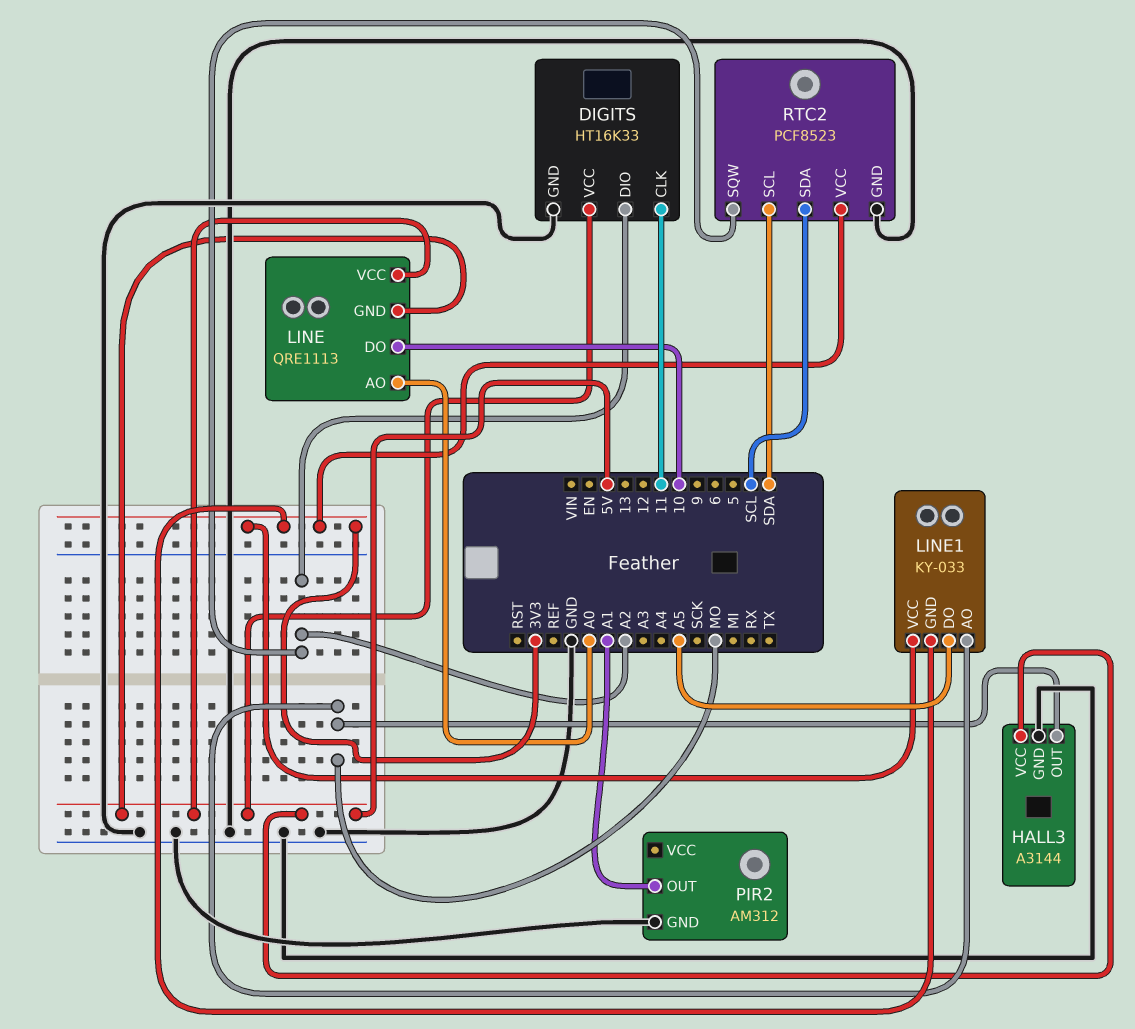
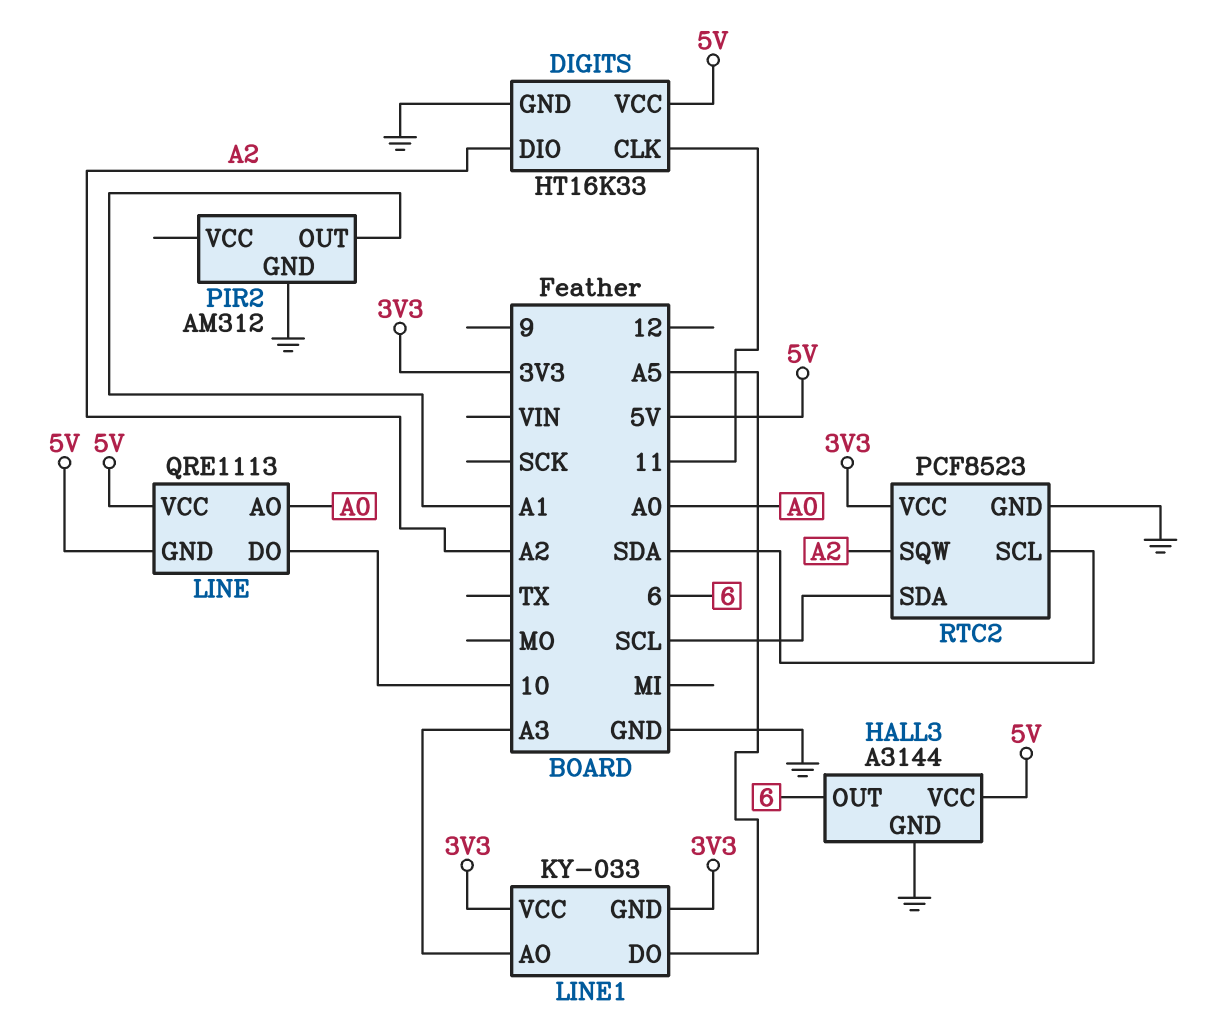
HALL3 pin OUT: MO -> 6
LINE1 pin AO: MO -> A3

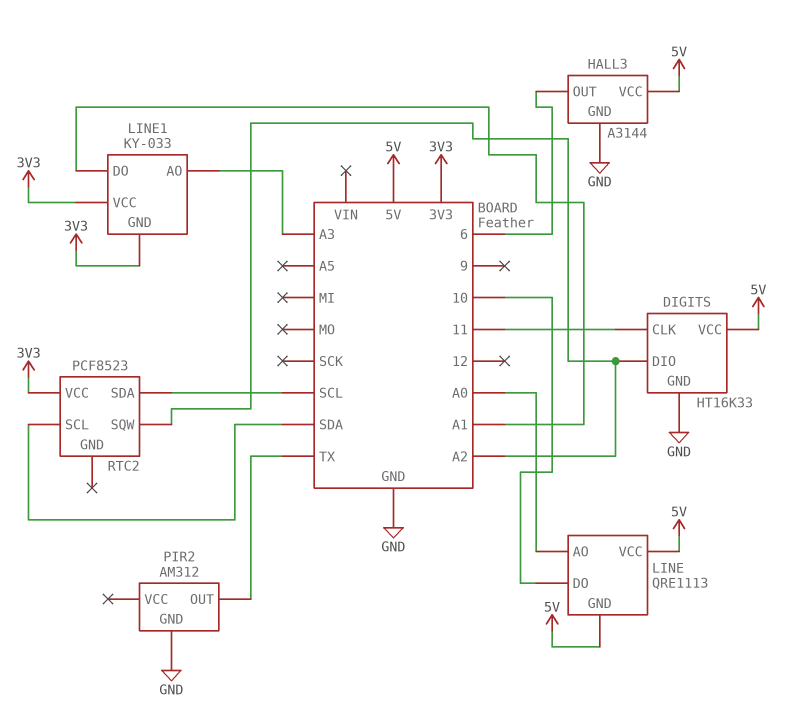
LINE1 pin DO: A5 -> A1
PIR2 pin OUT: A1 -> TX
RTC2 pin GND: GND -> none

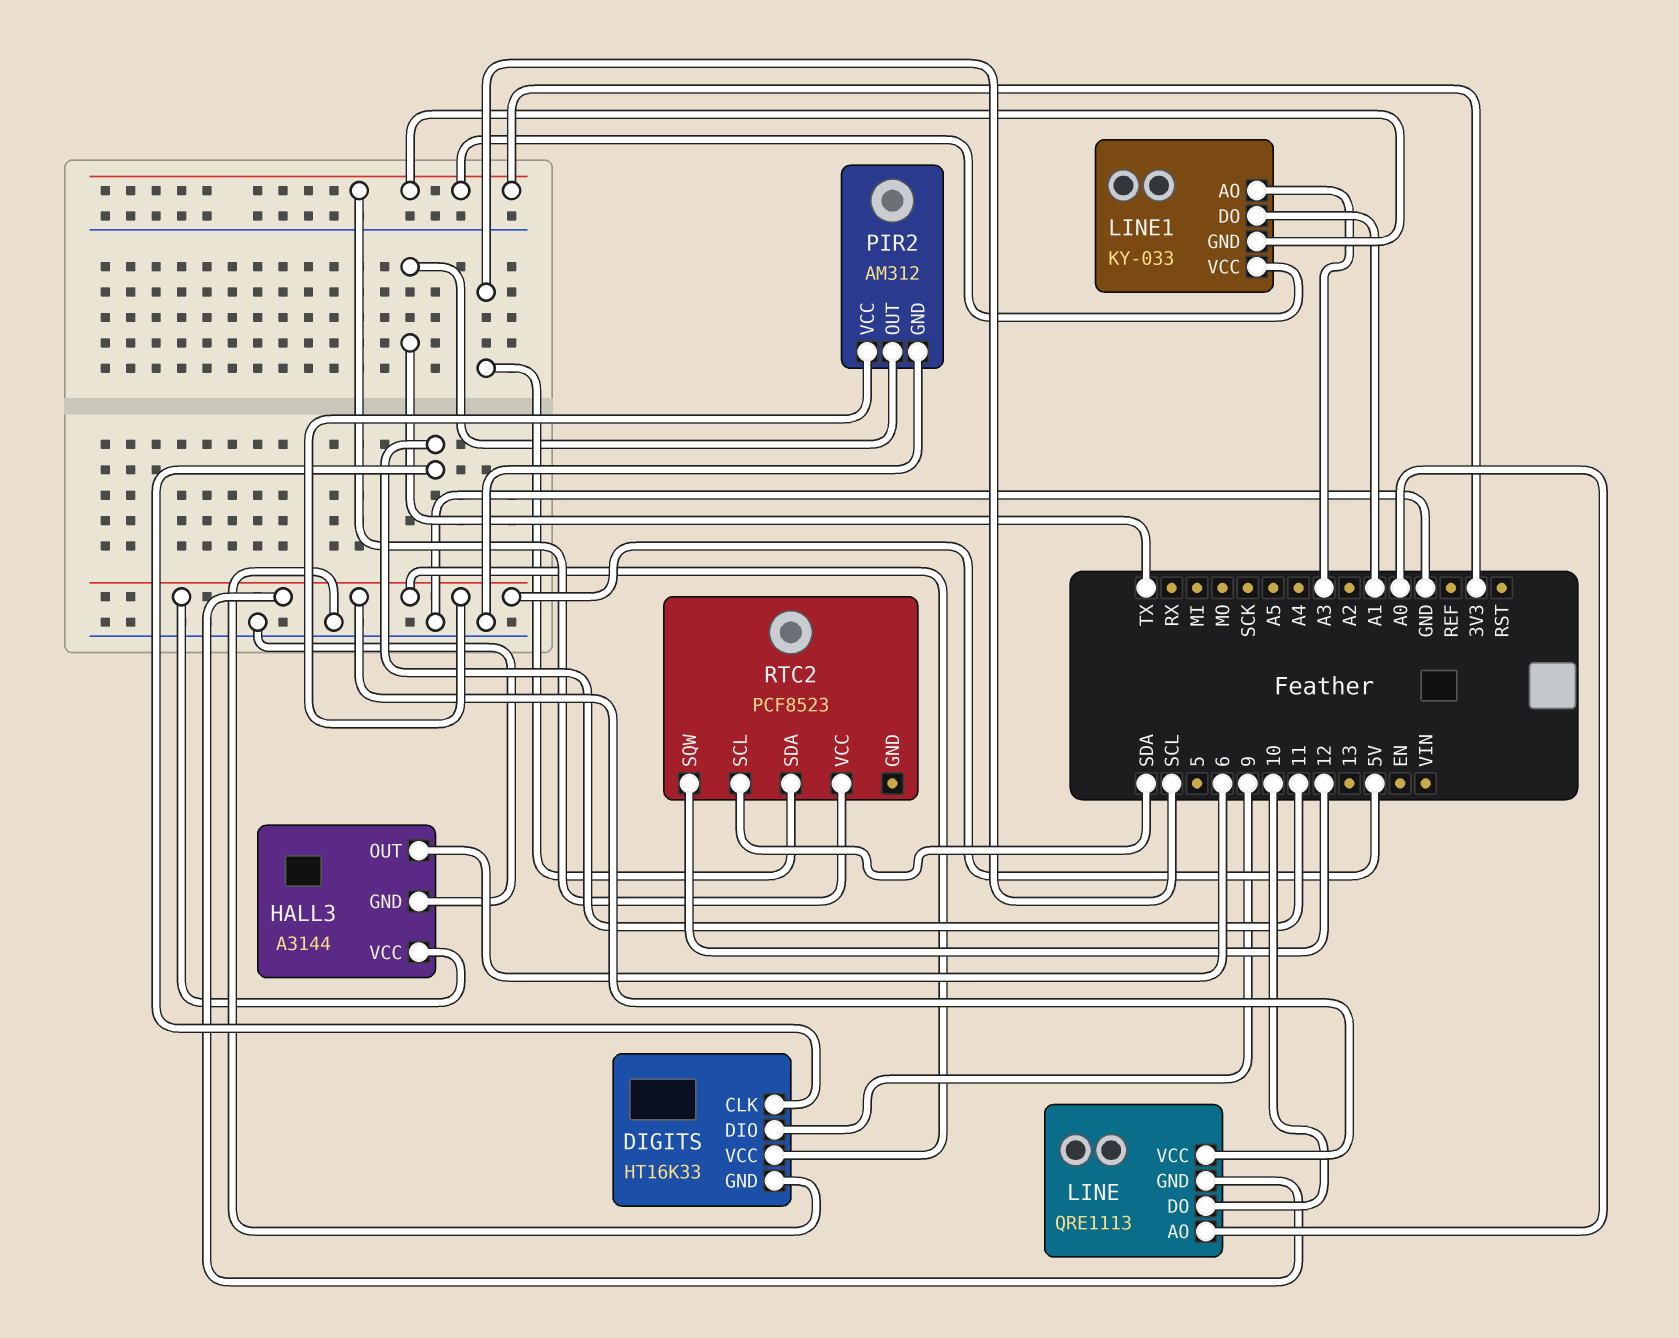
DIGITS pin DIO: A2 -> 9
PIR2 pin VCC: none -> 5V
RTC2 pin SQW: A2 -> 12

